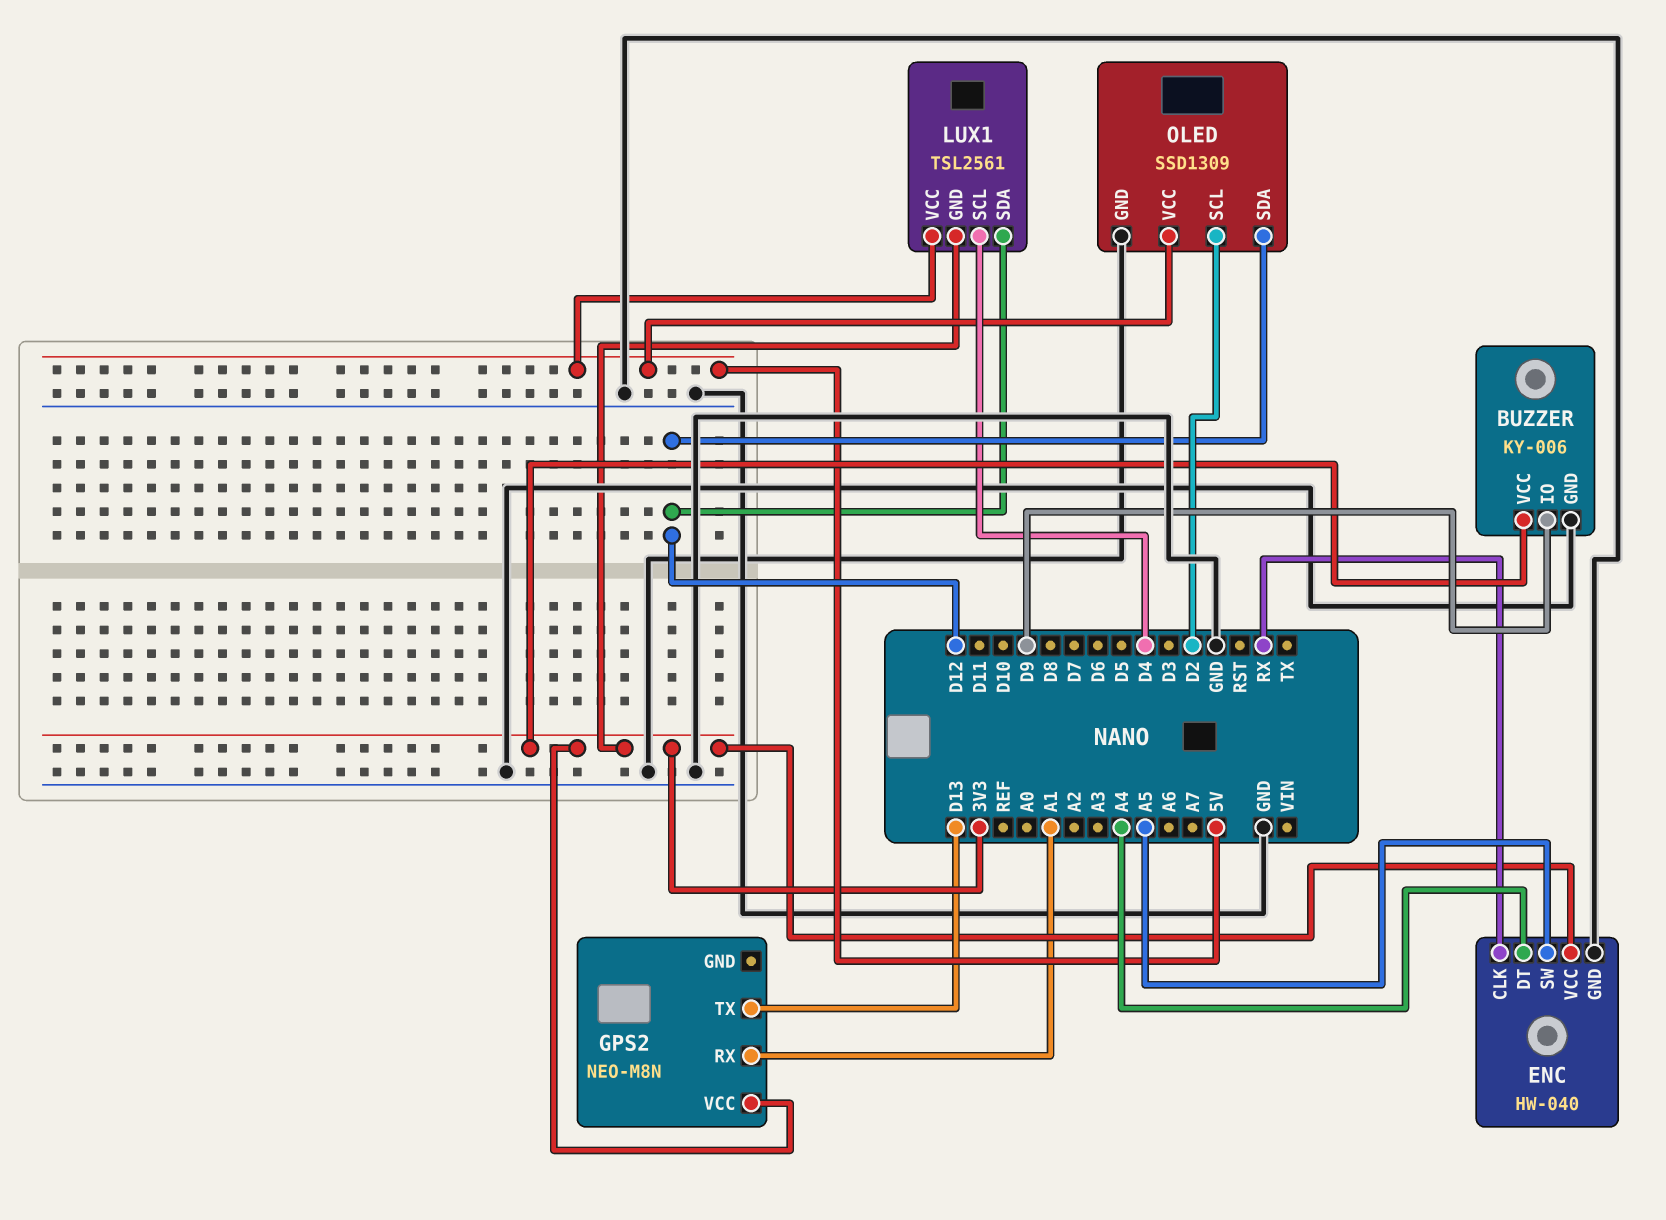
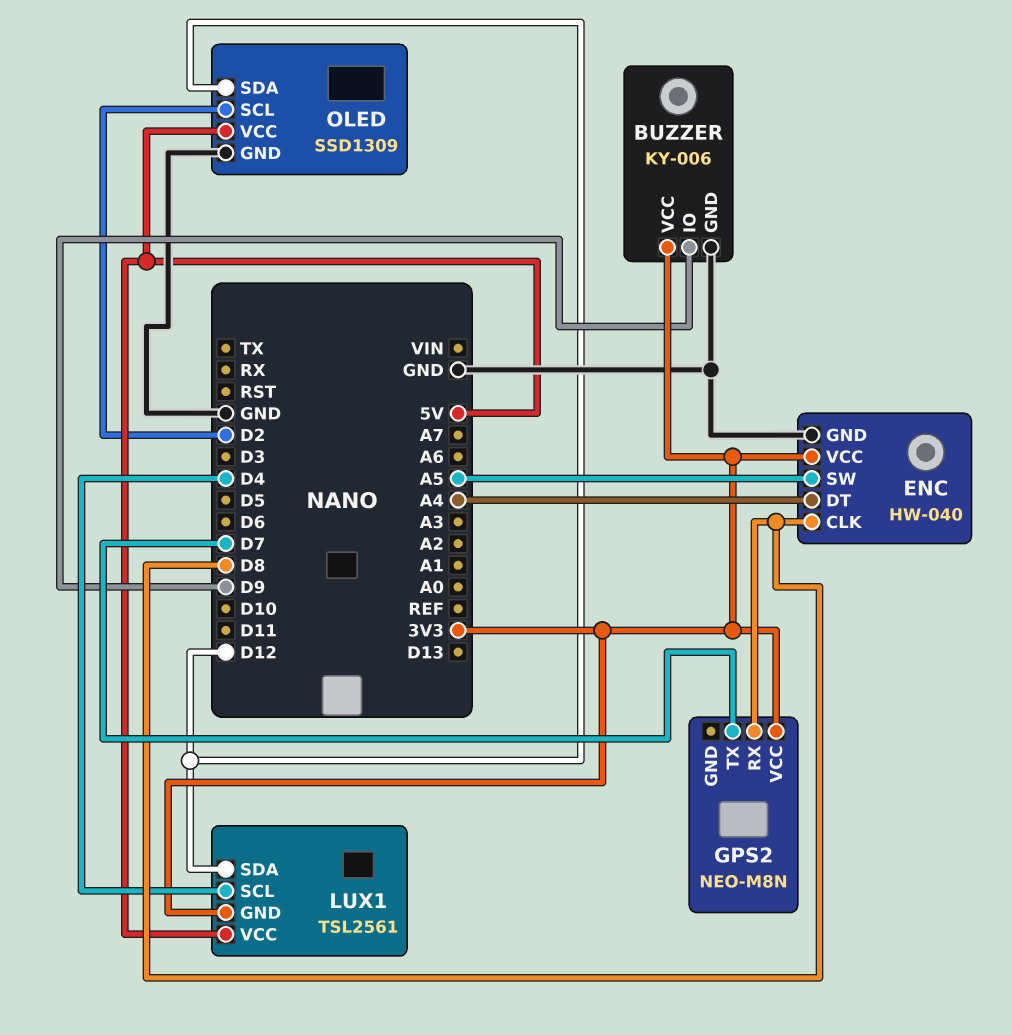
ENC pin CLK: RX -> D8
GPS2 pin RX: A1 -> D8
GPS2 pin TX: D13 -> D7

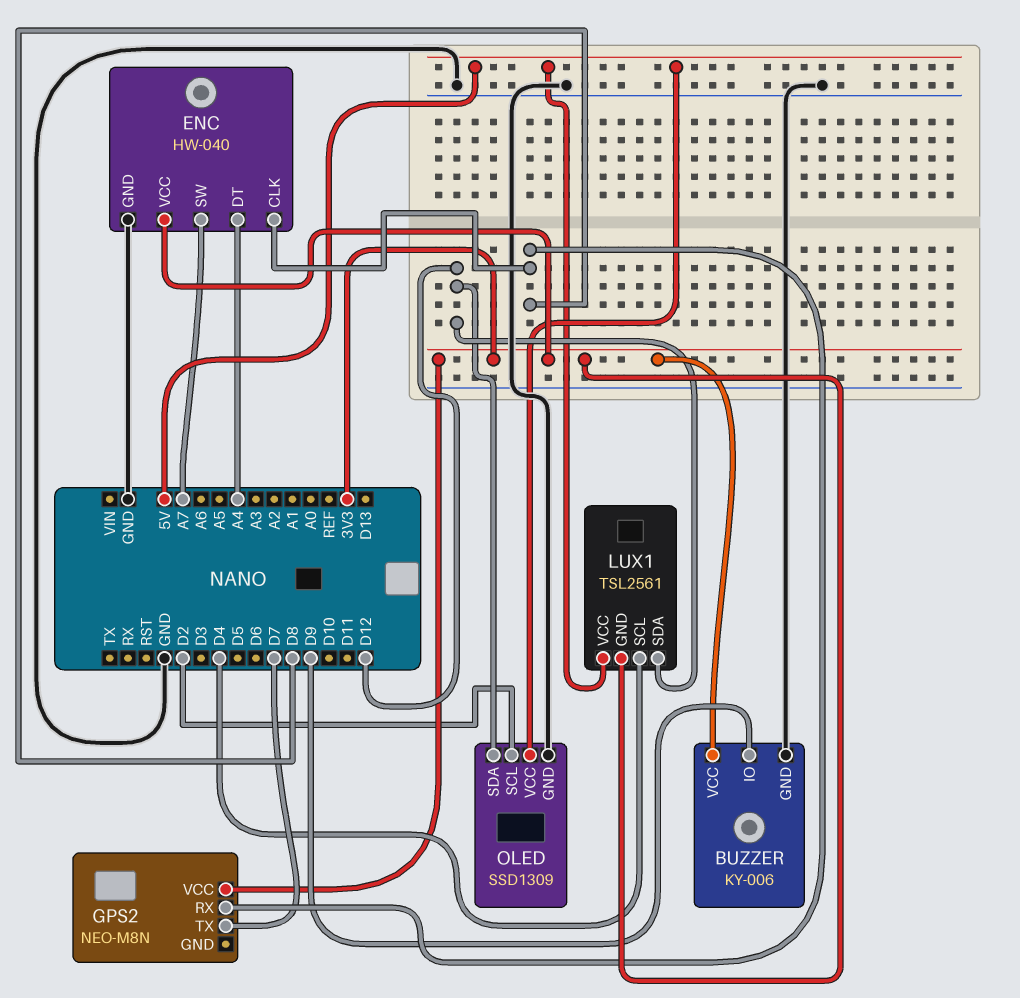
ENC pin SW: A5 -> A7

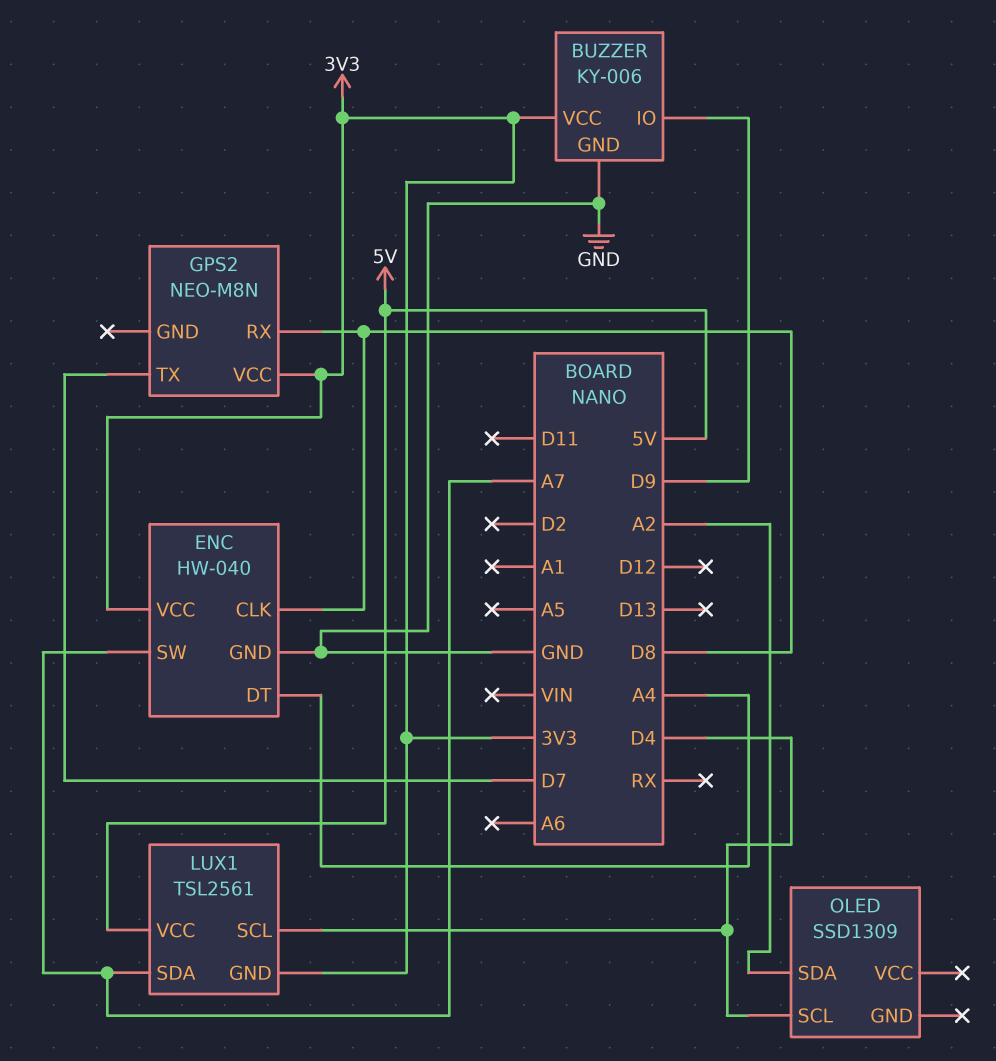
LUX1 pin SDA: D12 -> A7
OLED pin GND: GND -> none
OLED pin SCL: D2 -> D4
OLED pin SDA: D12 -> A2
OLED pin VCC: 5V -> none

